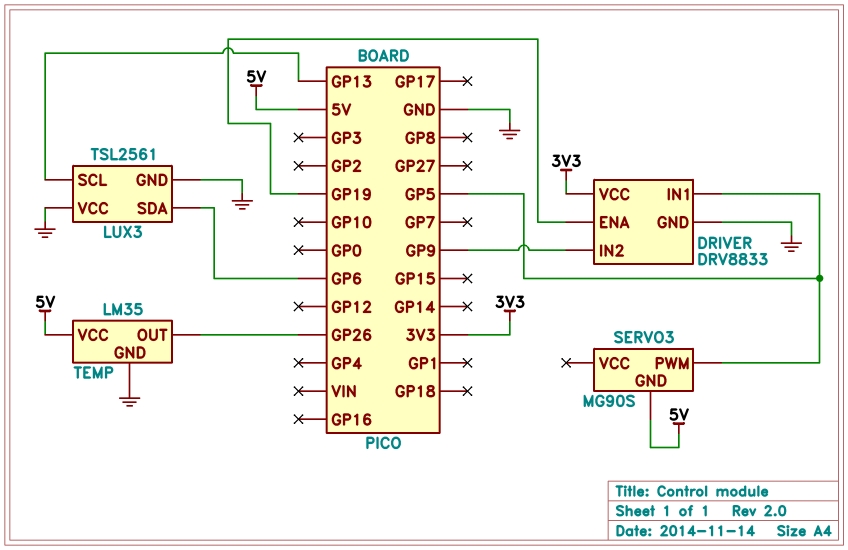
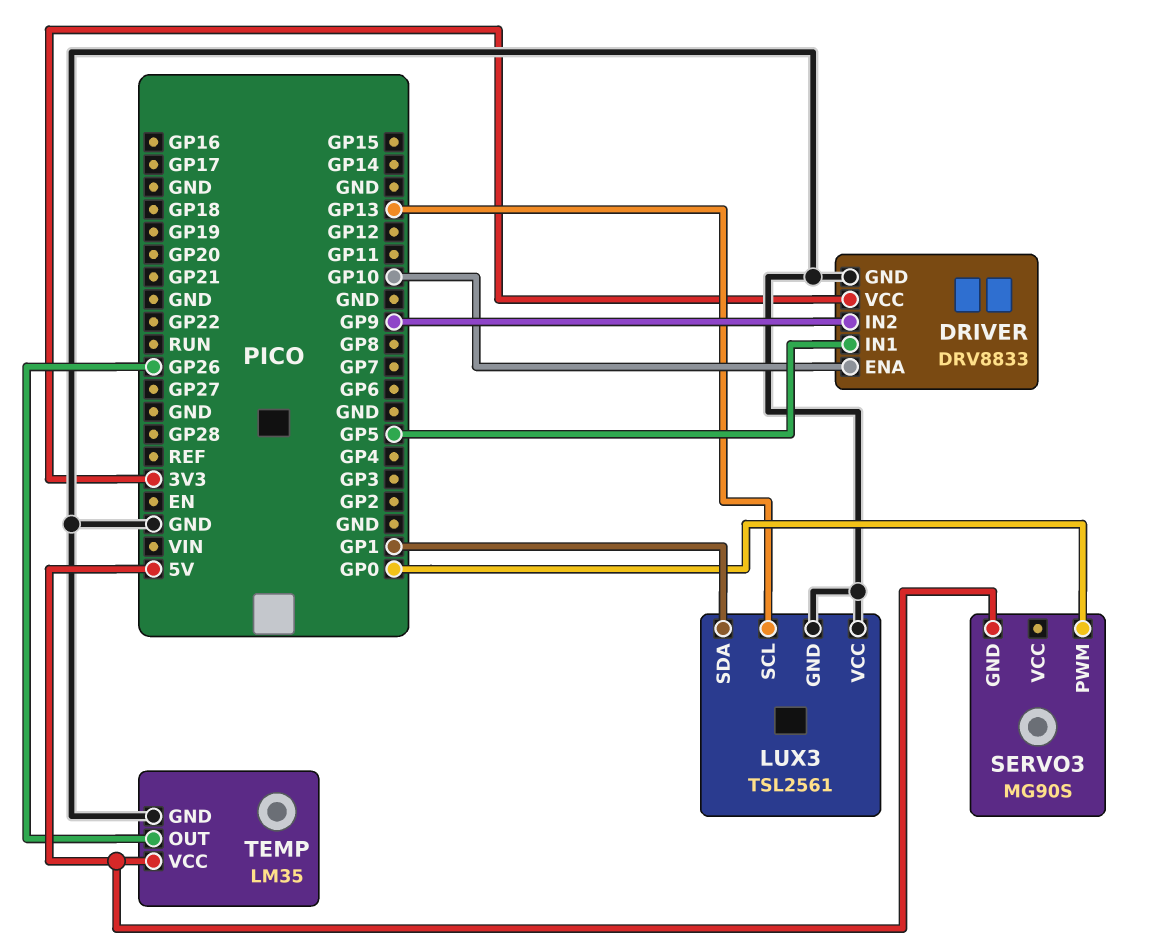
DRIVER pin ENA: GP19 -> GP10
LUX3 pin SDA: GP6 -> GP1
SERVO3 pin PWM: GP5 -> GP0

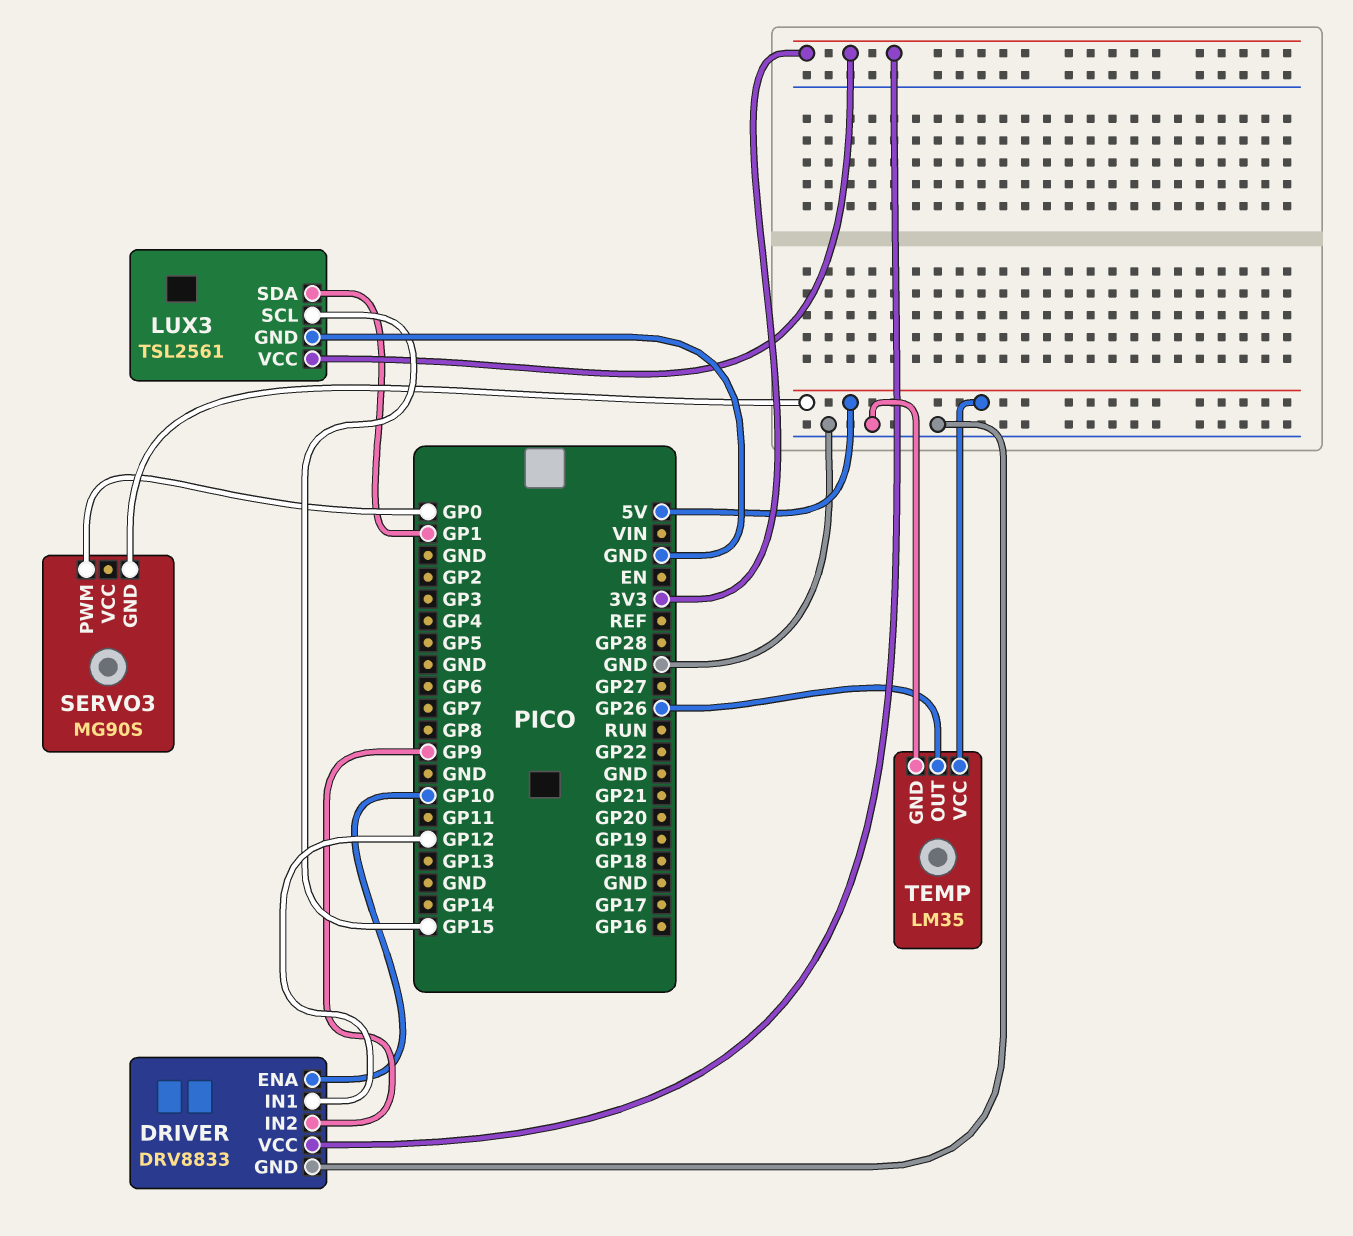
DRIVER pin IN1: GP5 -> GP12
LUX3 pin SCL: GP13 -> GP15
LUX3 pin VCC: GND -> 3V3

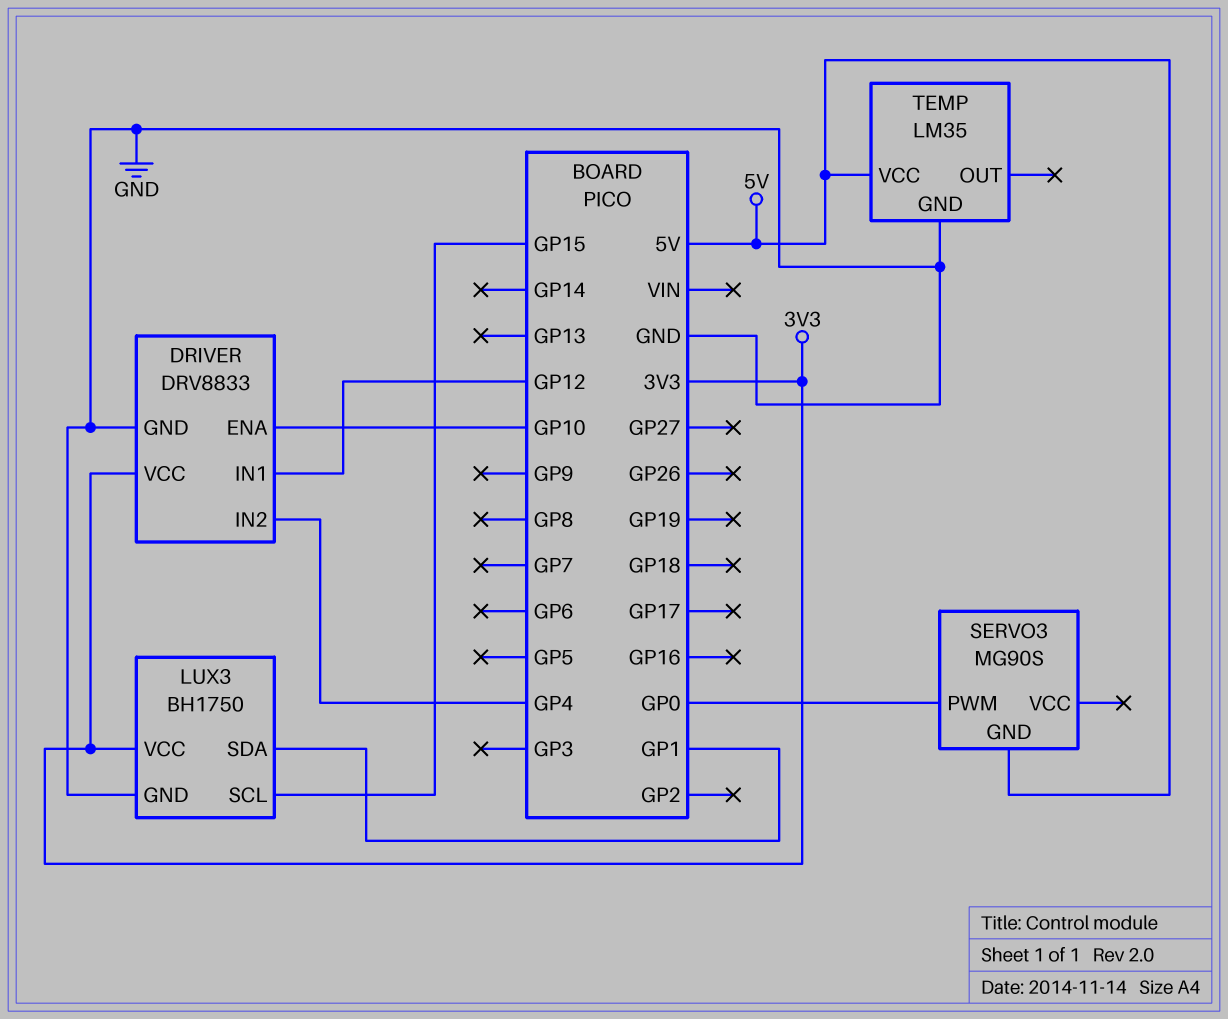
DRIVER pin IN2: GP9 -> GP4
LUX3: TSL2561 -> BH1750
TEMP pin OUT: GP26 -> none

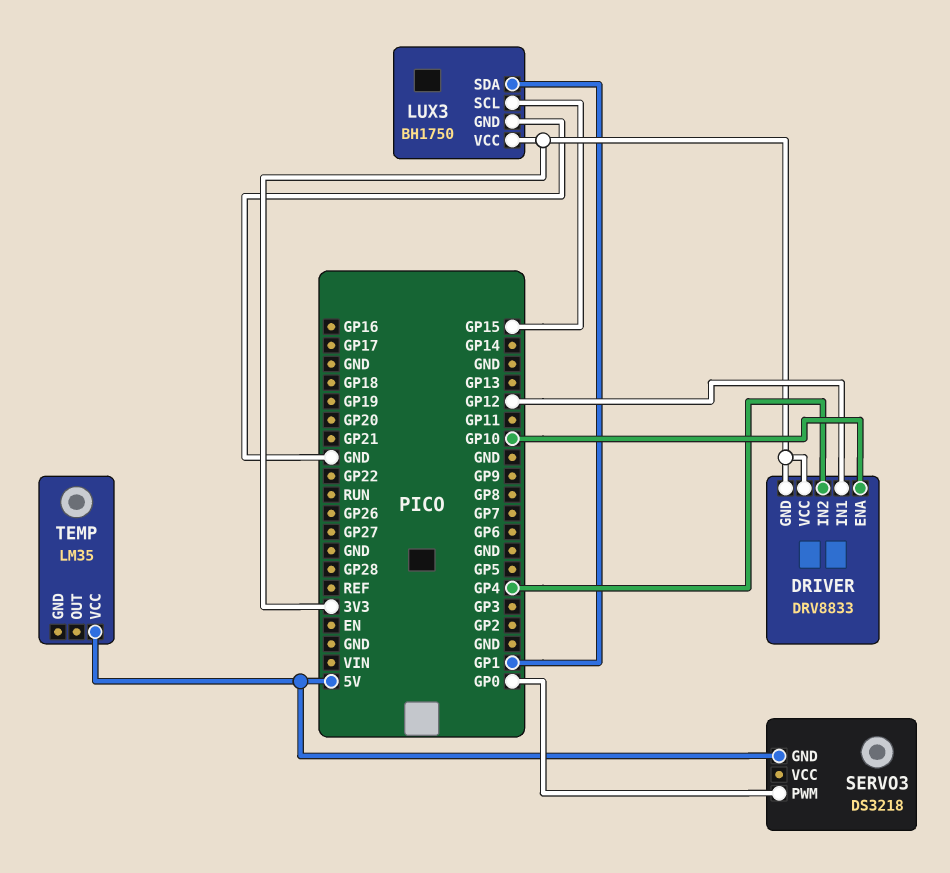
DRIVER pin GND: GND -> 3V3
SERVO3: MG90S -> DS3218
TEMP pin GND: GND -> none

